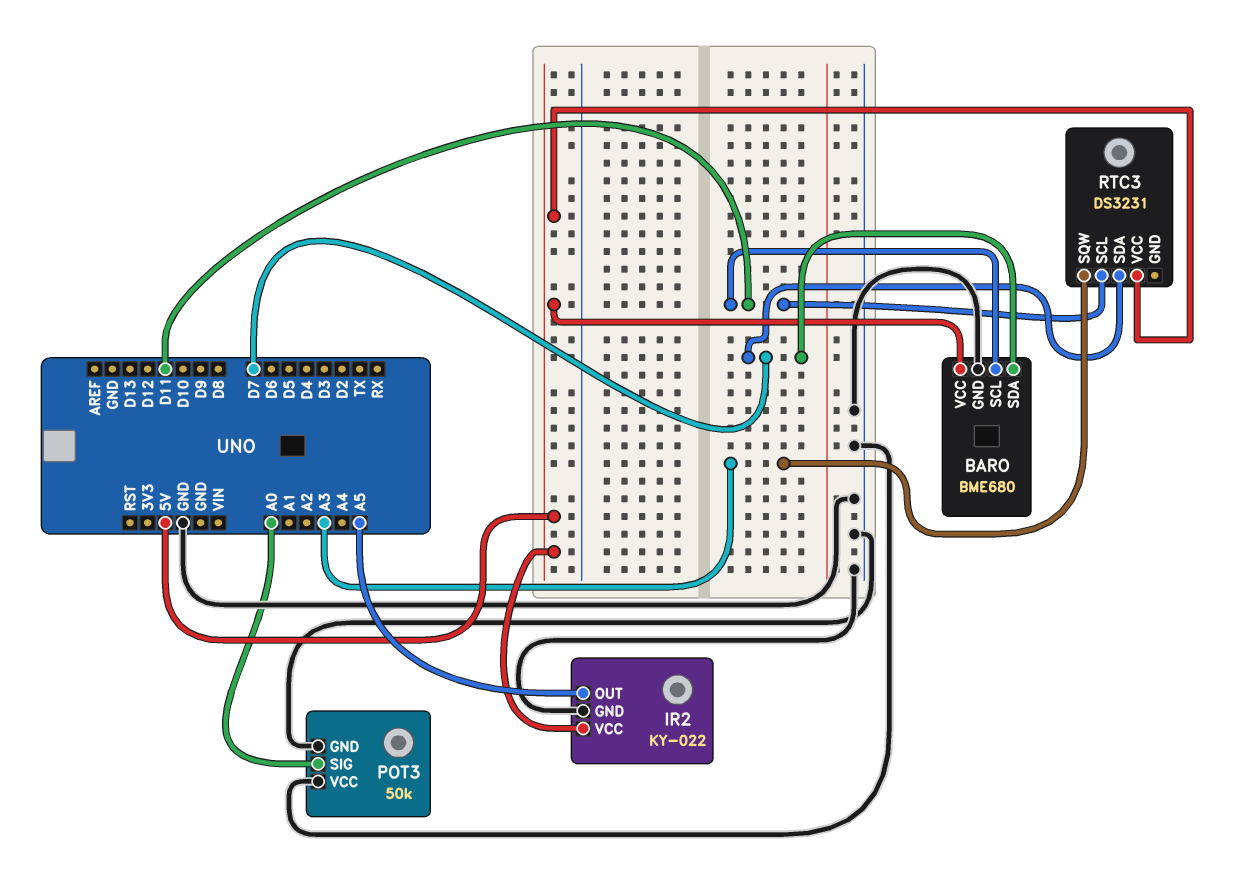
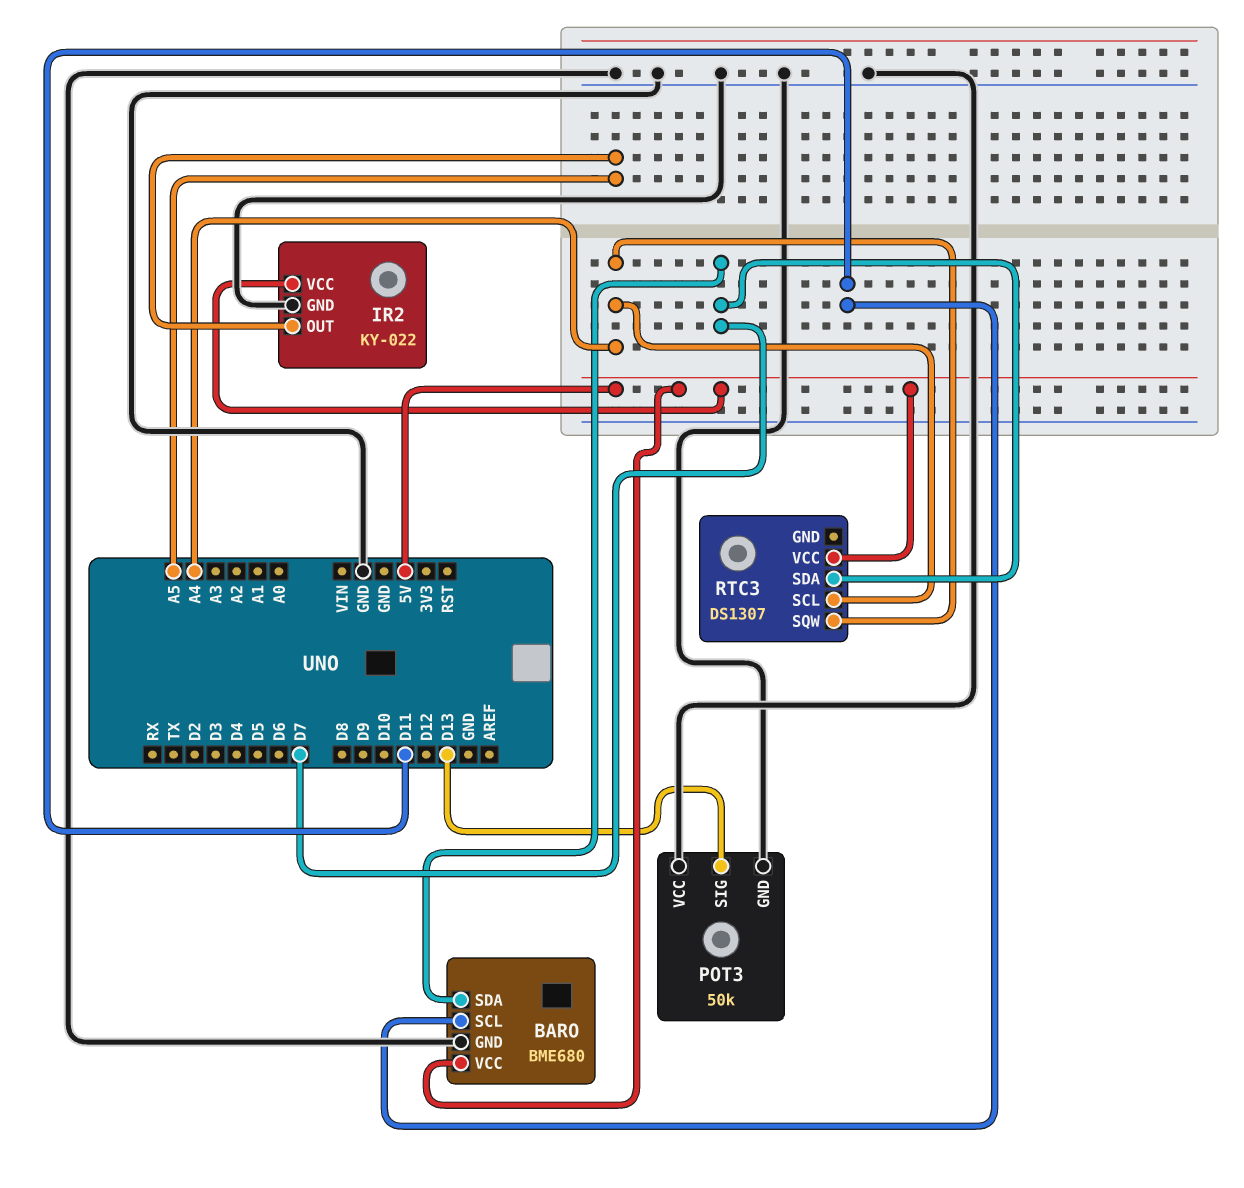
POT3 pin SIG: A0 -> D13
RTC3: DS3231 -> DS1307
RTC3 pin SCL: D11 -> A4
RTC3 pin SQW: A3 -> A4

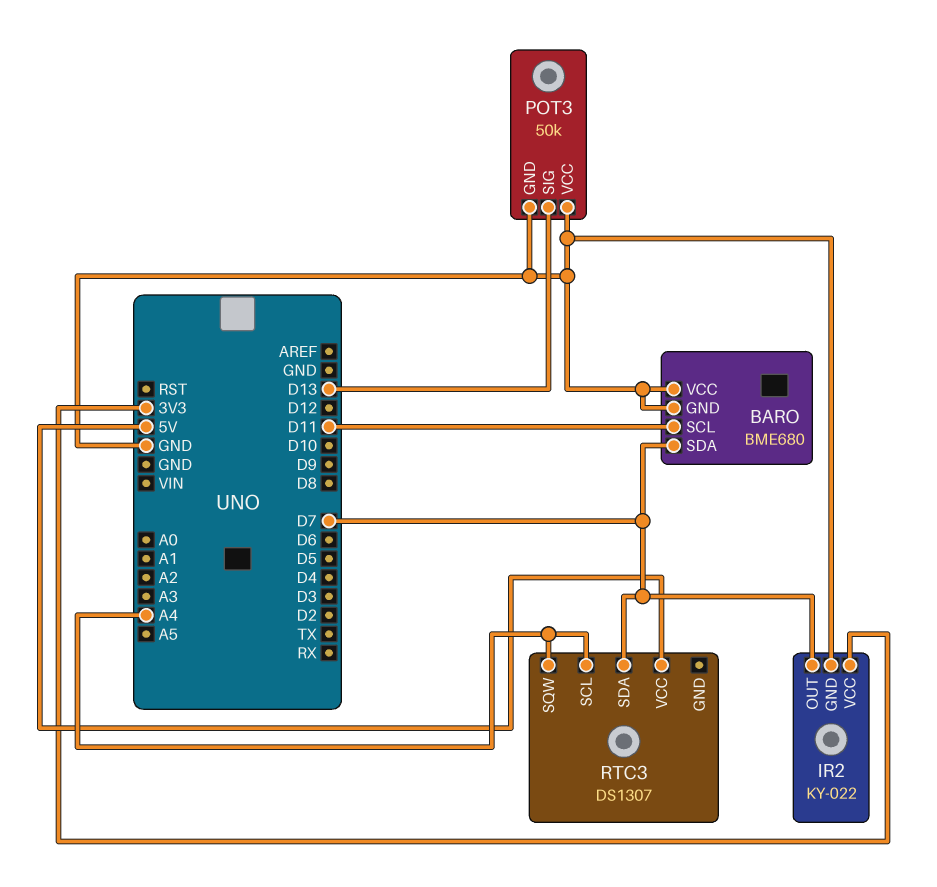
BARO pin VCC: 5V -> GND
IR2 pin OUT: A5 -> D7
IR2 pin VCC: 5V -> 3V3

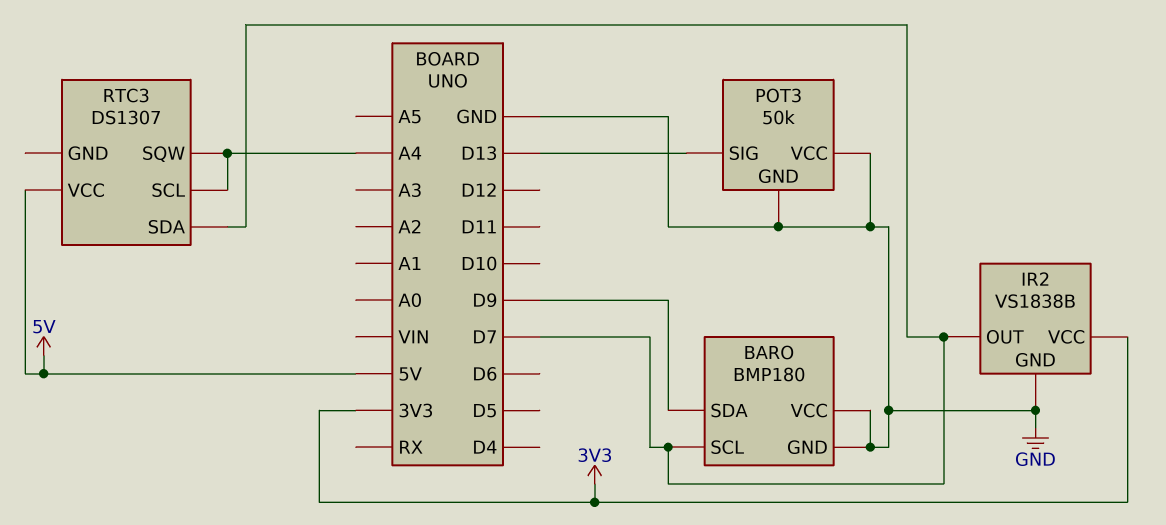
BARO: BME680 -> BMP180
BARO pin SCL: D11 -> D7
BARO pin SDA: D7 -> D9
IR2: KY-022 -> VS1838B

